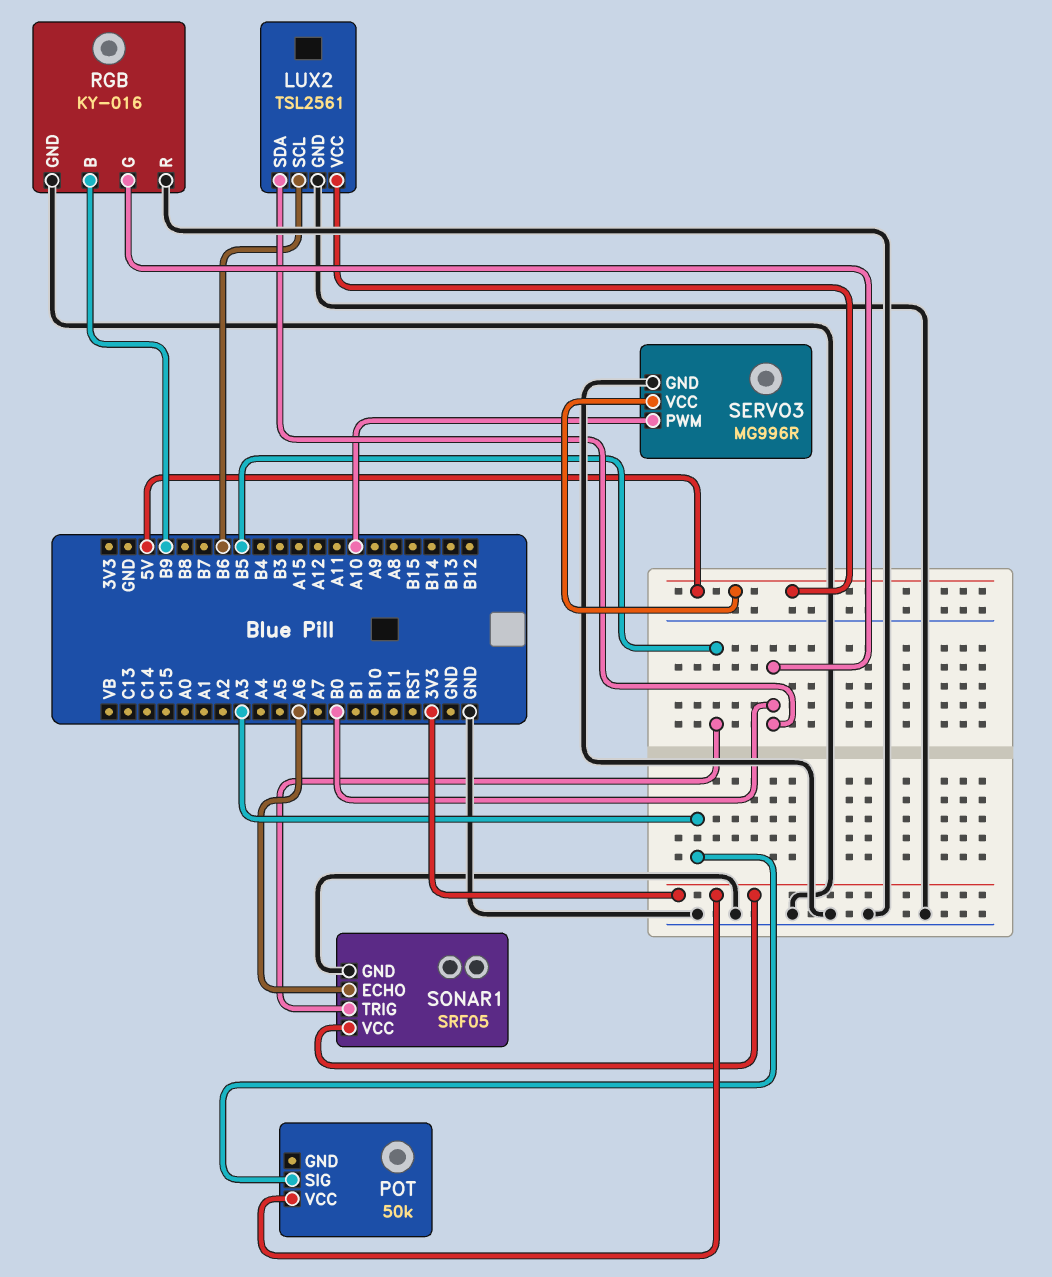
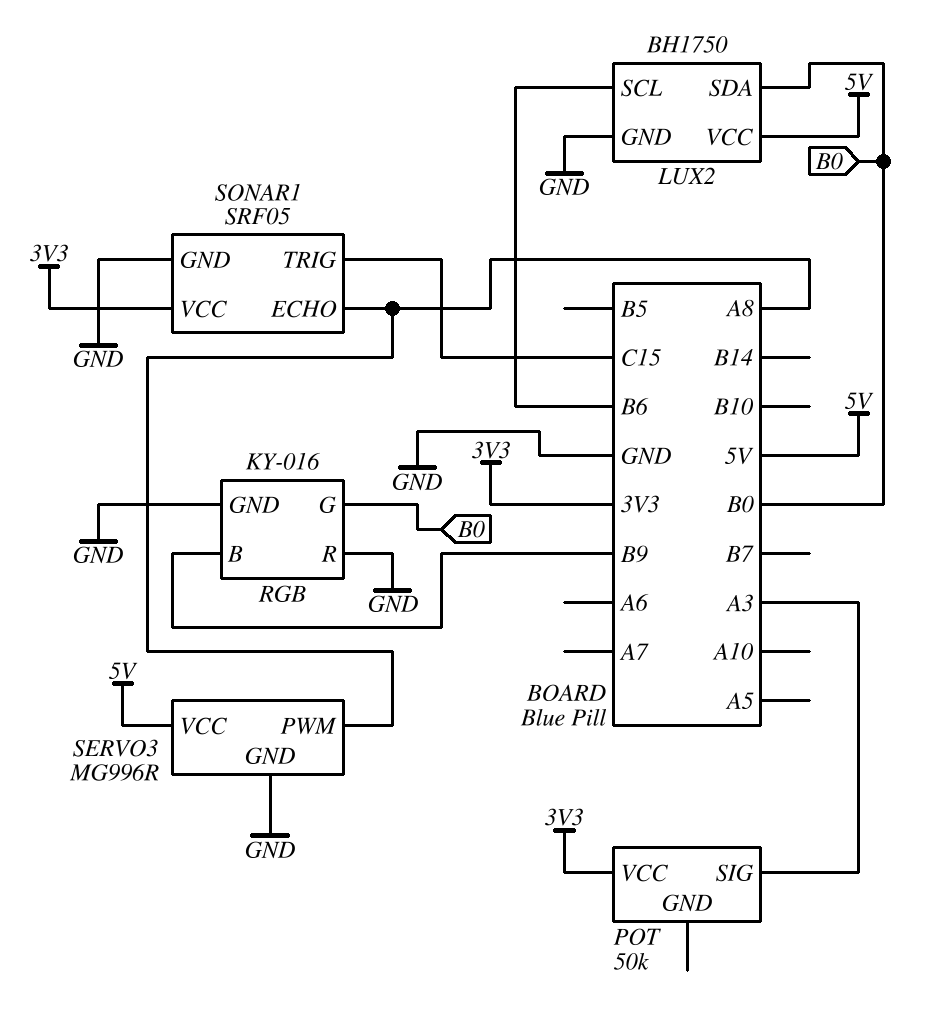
LUX2: TSL2561 -> BH1750
SERVO3 pin PWM: A10 -> A8
SONAR1 pin ECHO: A6 -> A8
SONAR1 pin TRIG: B5 -> C15

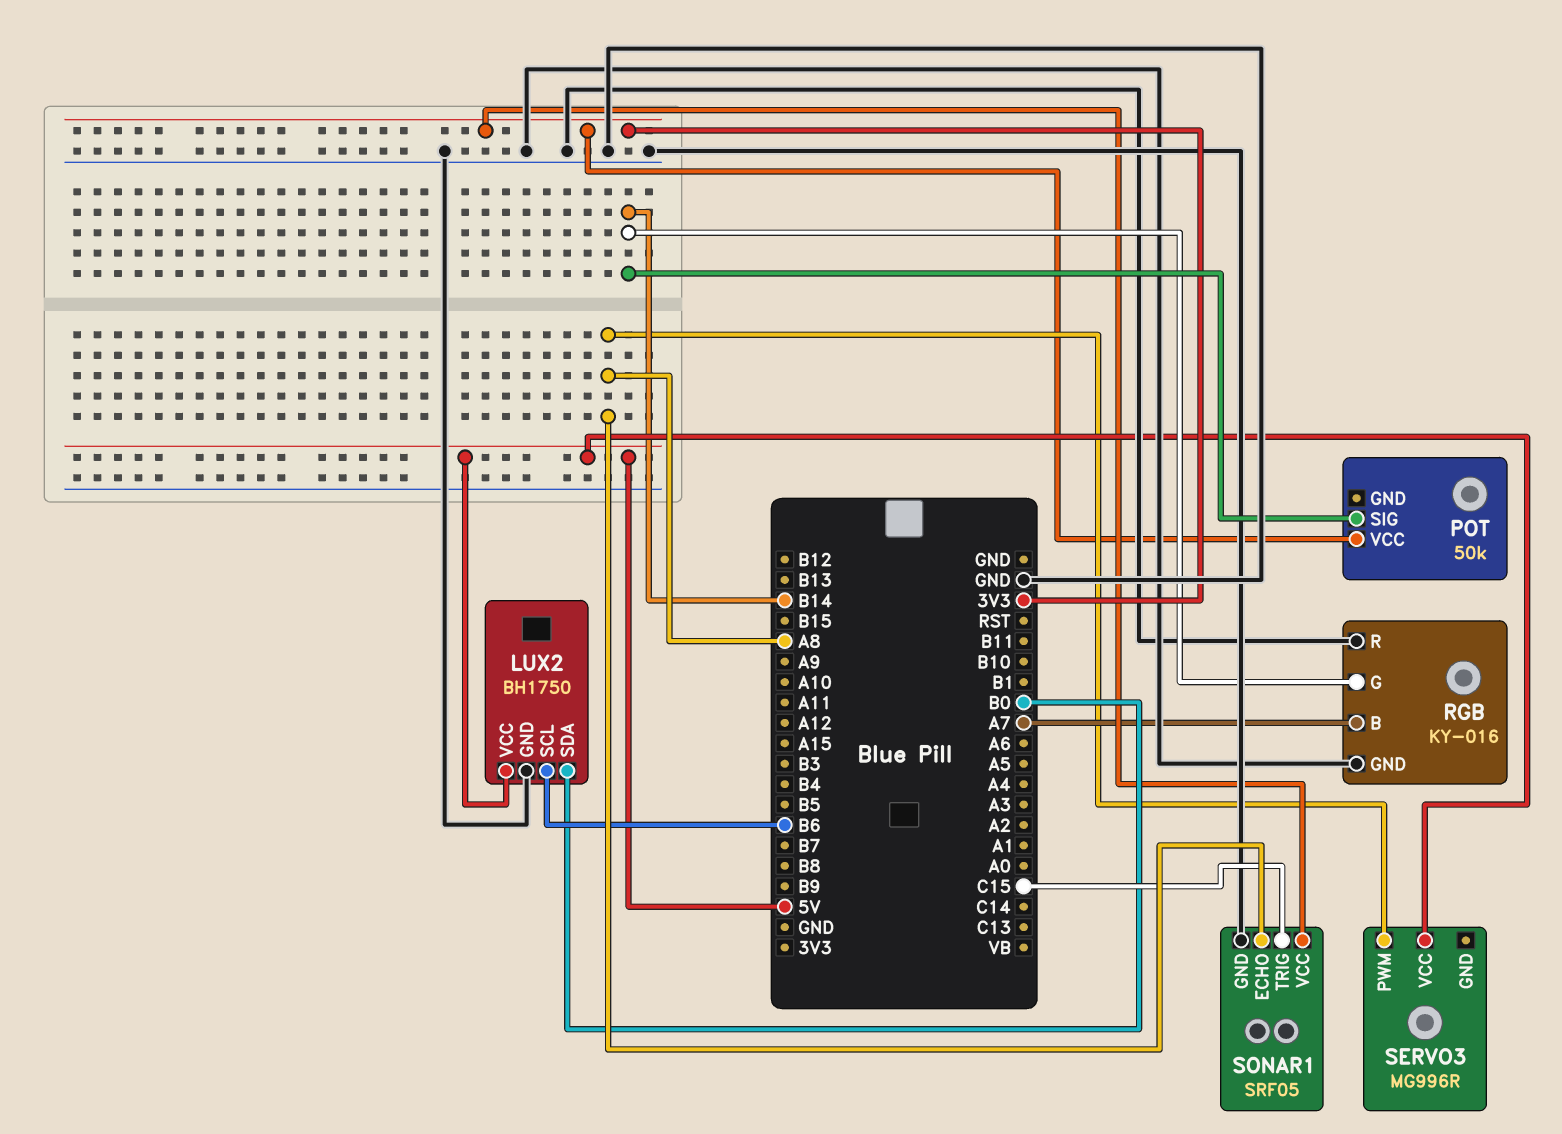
POT pin SIG: A3 -> B14
RGB pin B: B9 -> A7
RGB pin G: B0 -> B14
SERVO3 pin GND: GND -> none

